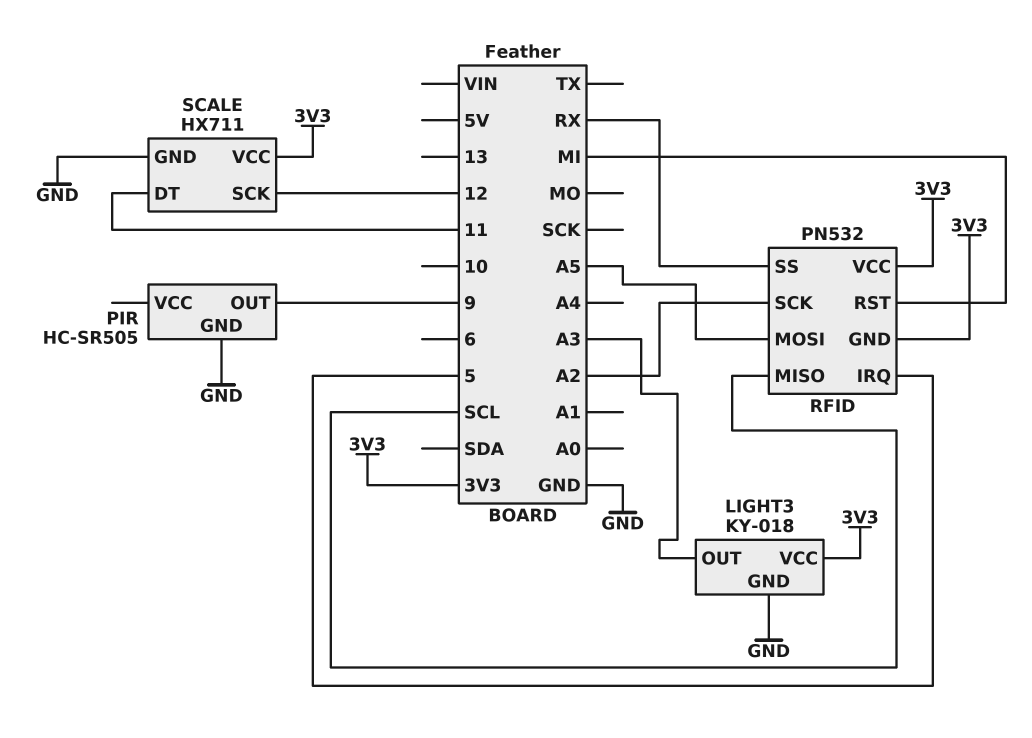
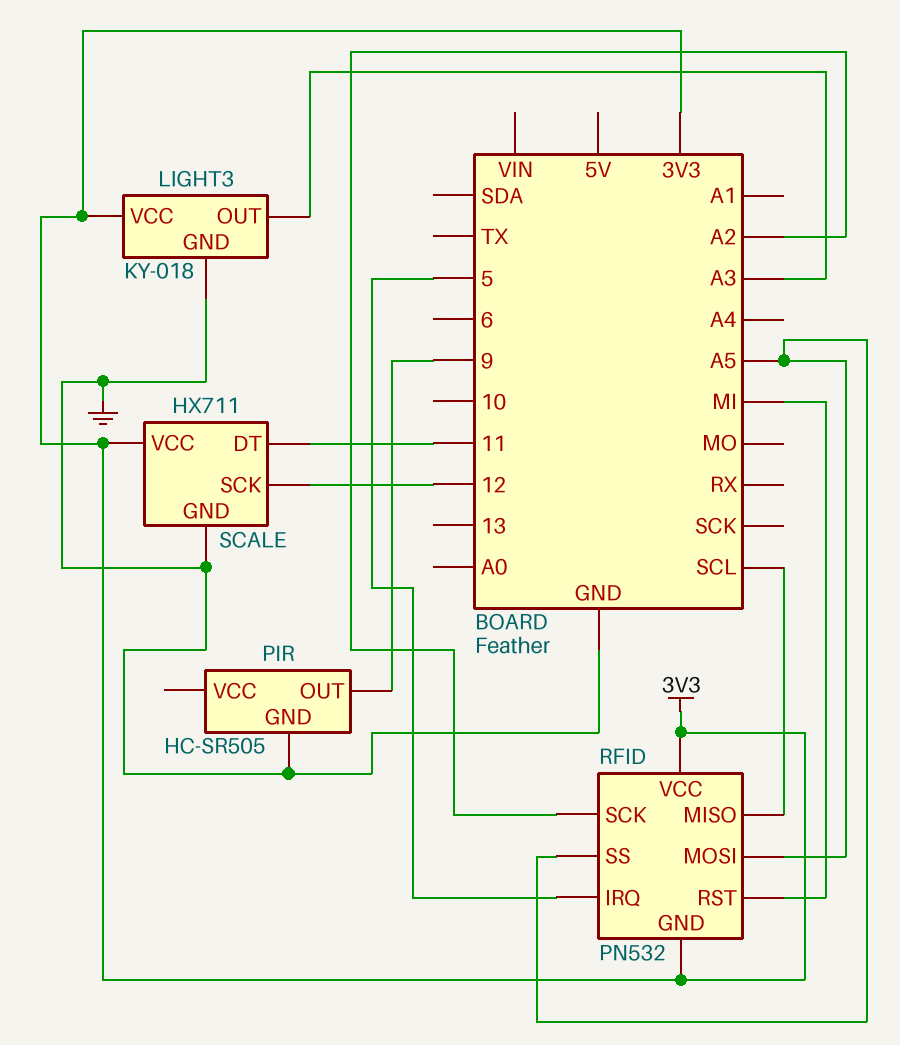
RFID pin SS: RX -> A5

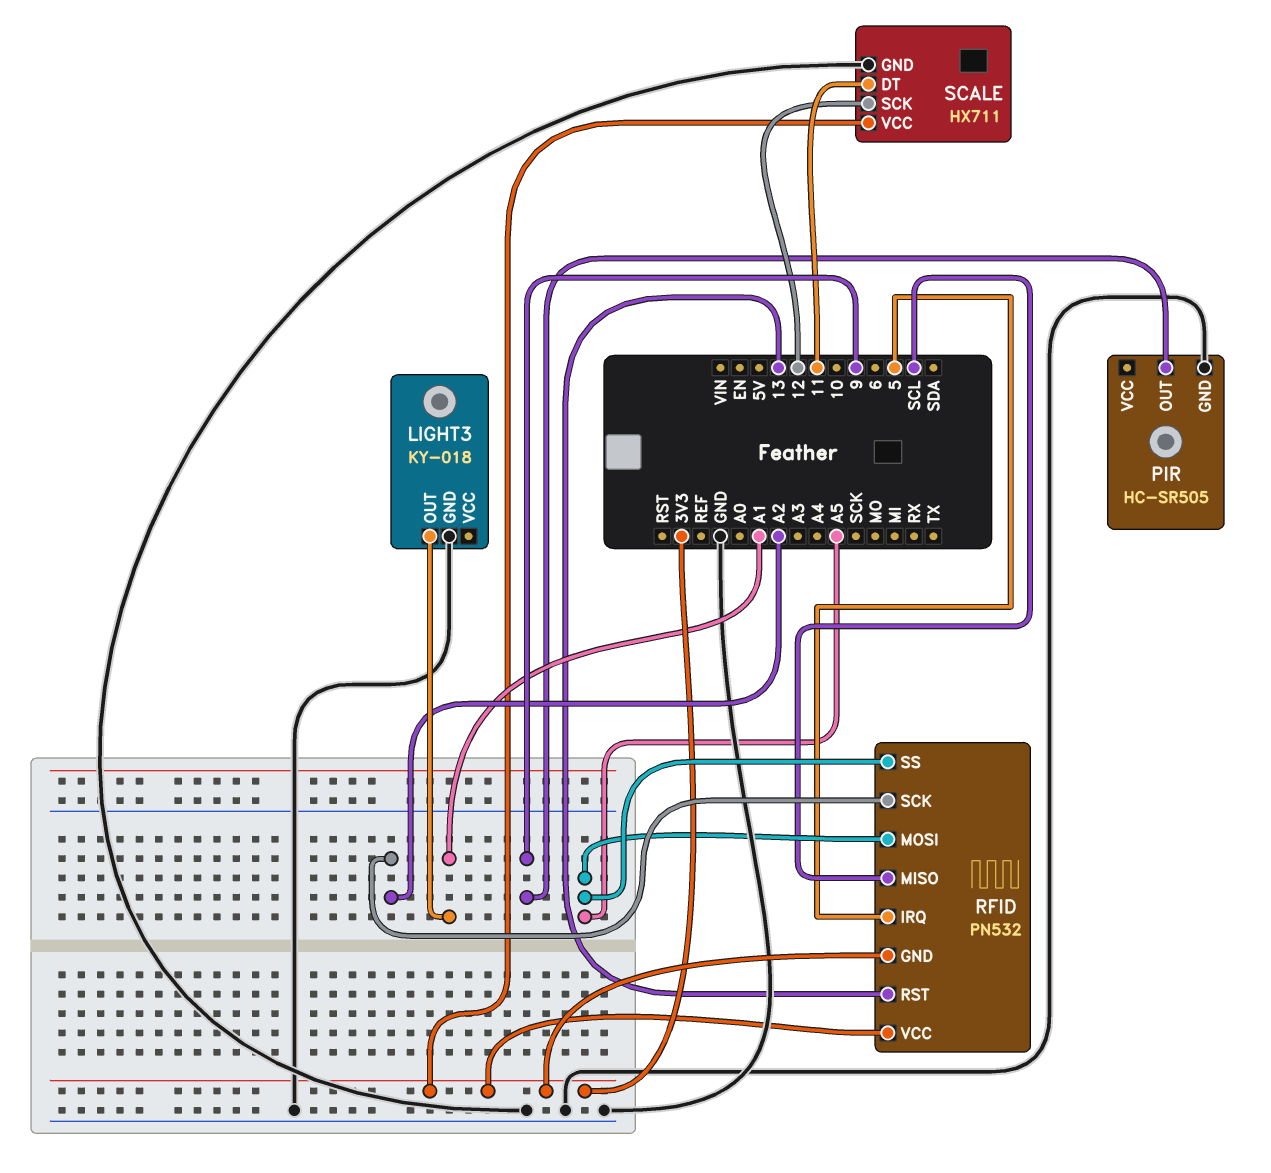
LIGHT3 pin OUT: A3 -> A1
LIGHT3 pin VCC: 3V3 -> none
RFID pin RST: MI -> 13

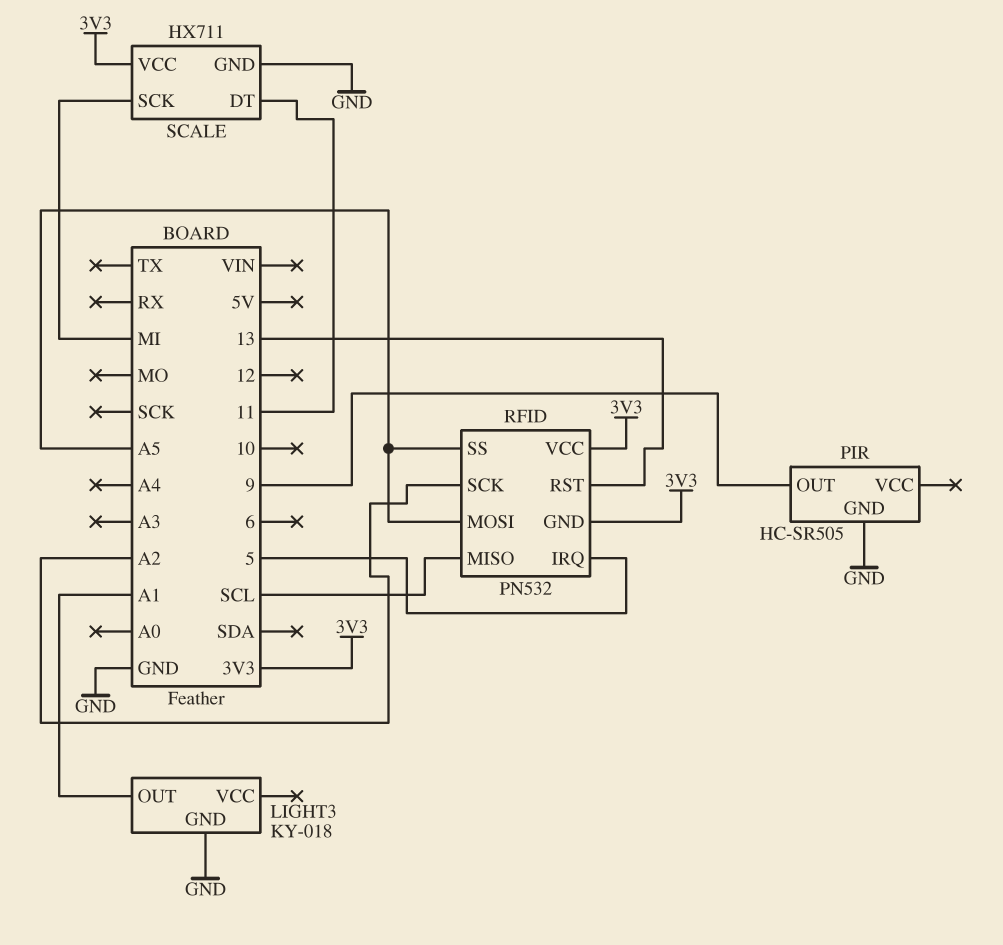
SCALE pin SCK: 12 -> MI

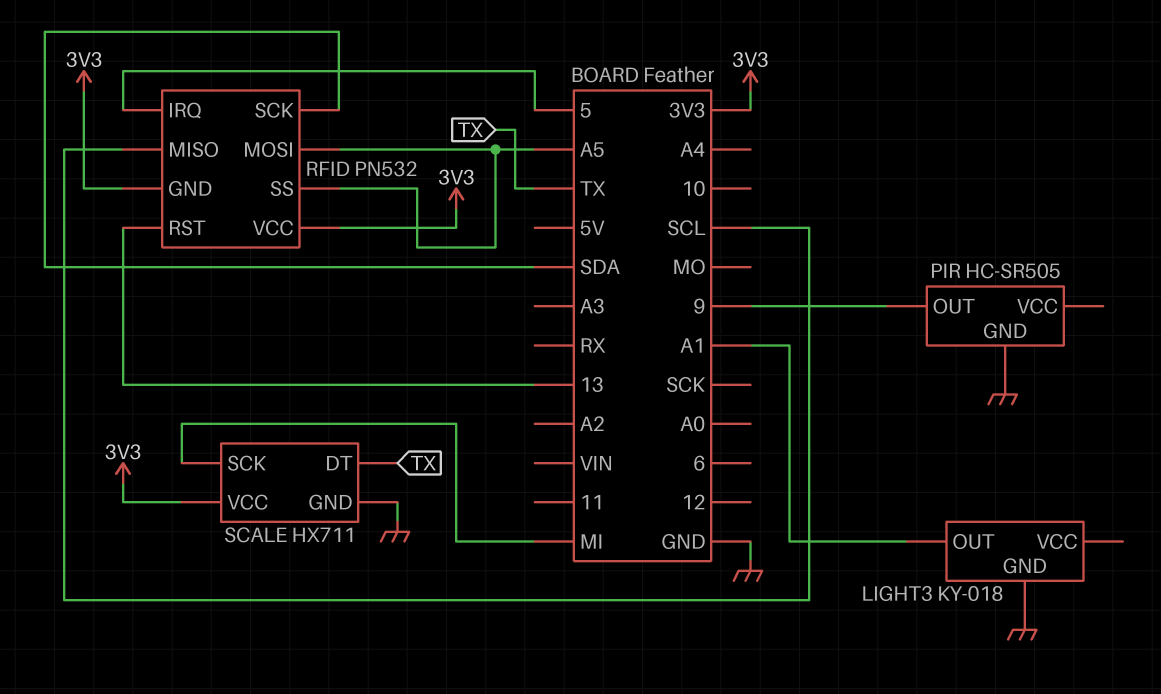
RFID pin SCK: A2 -> SDA
SCALE pin DT: 11 -> TX

